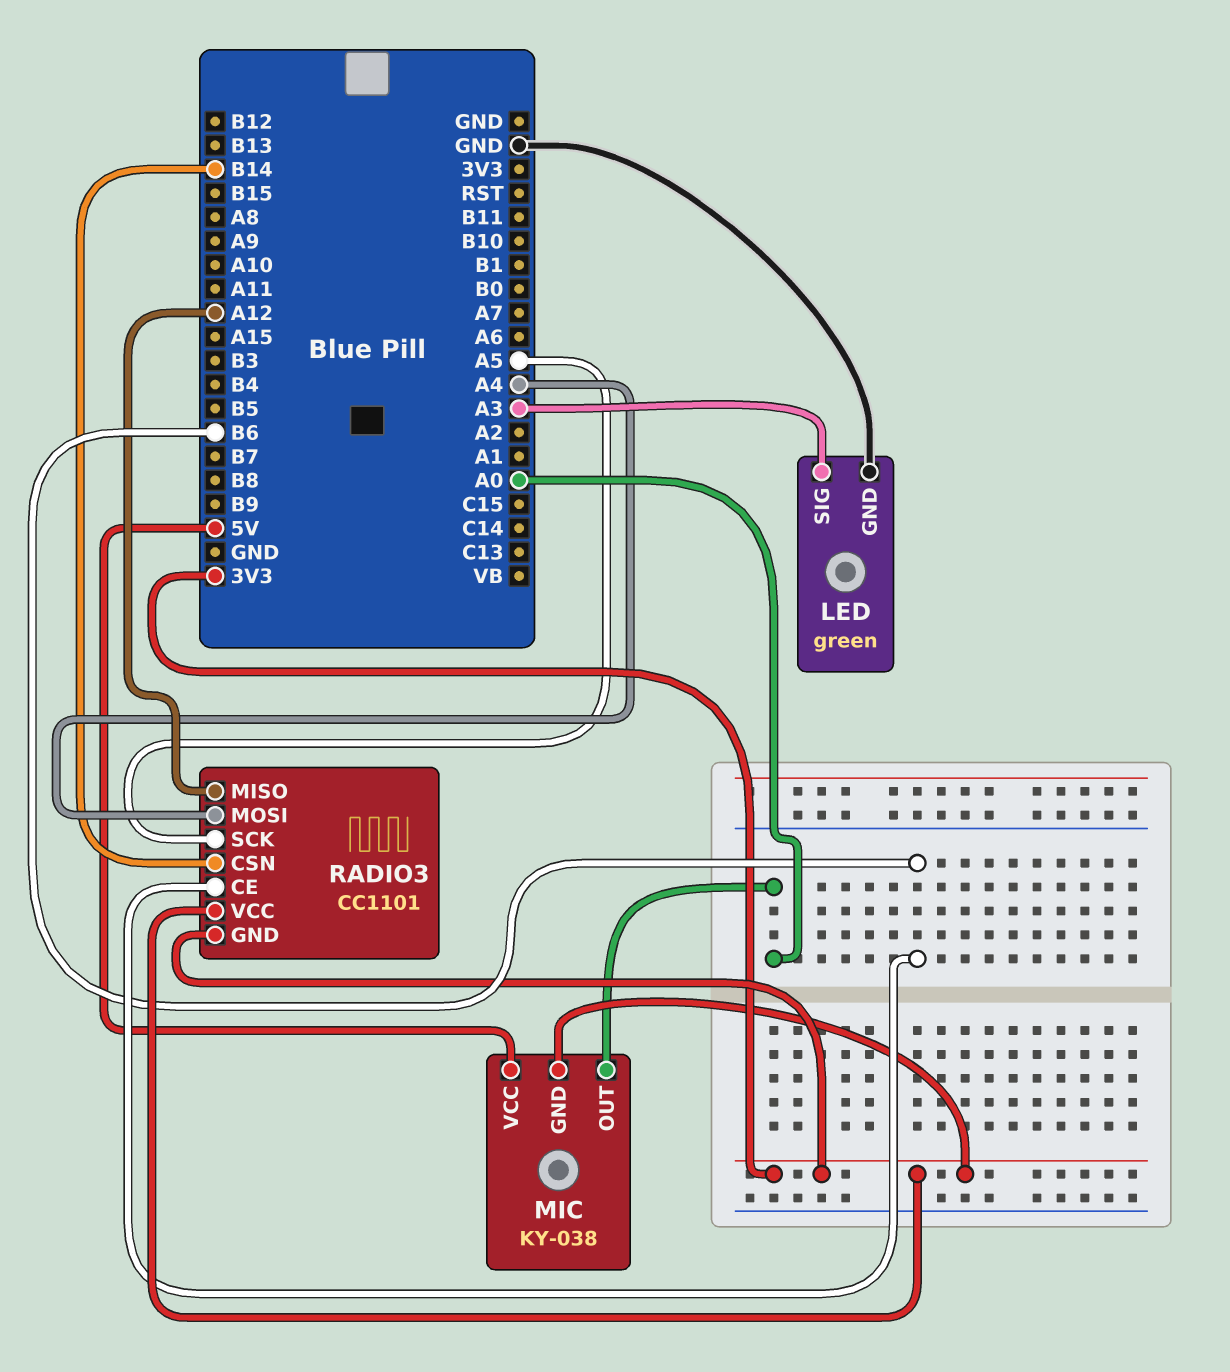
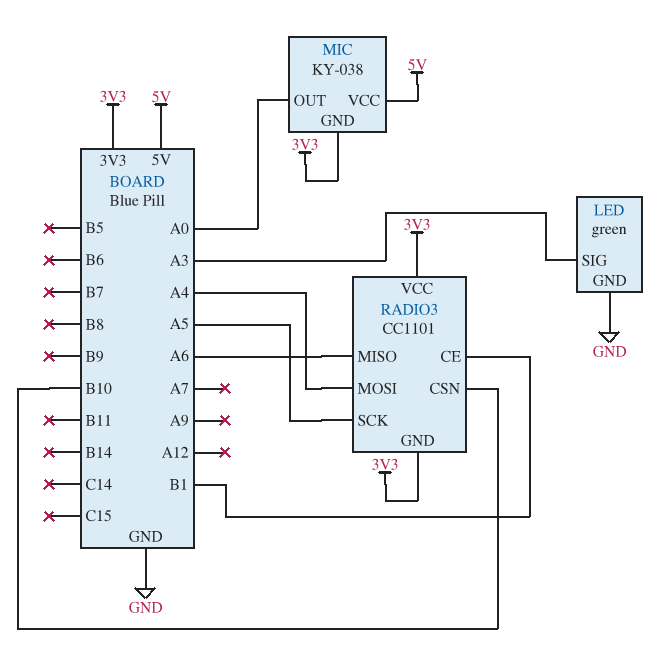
RADIO3 pin CE: B6 -> B1
RADIO3 pin CSN: B14 -> B10
RADIO3 pin MISO: A12 -> A6

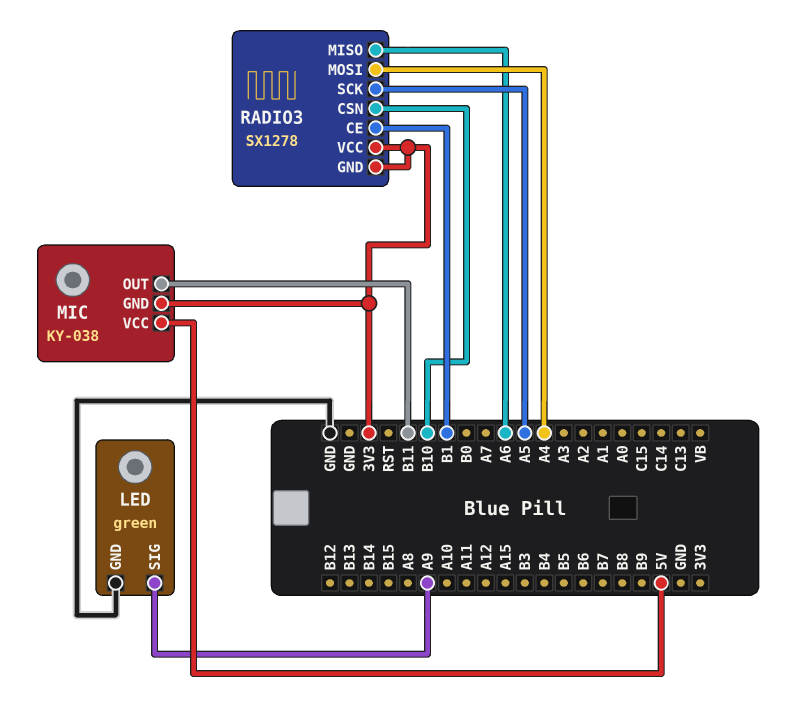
LED pin SIG: A3 -> A9
MIC pin OUT: A0 -> B11
RADIO3: CC1101 -> SX1278

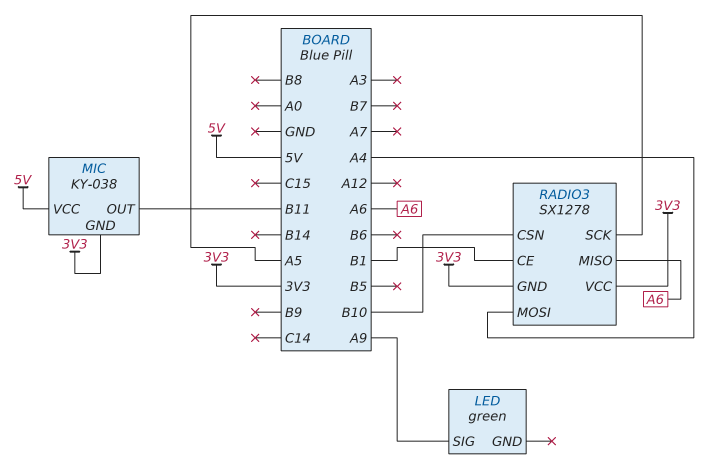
LED pin GND: GND -> none

